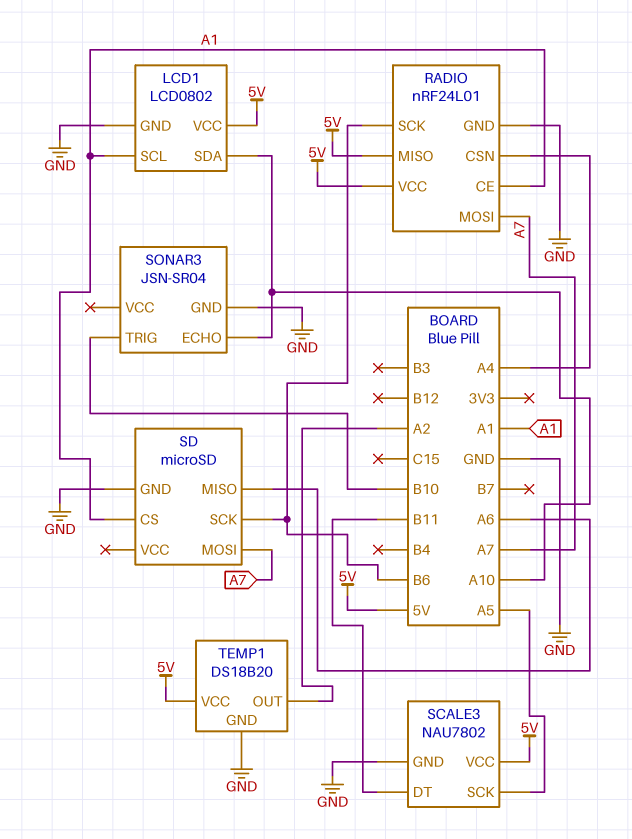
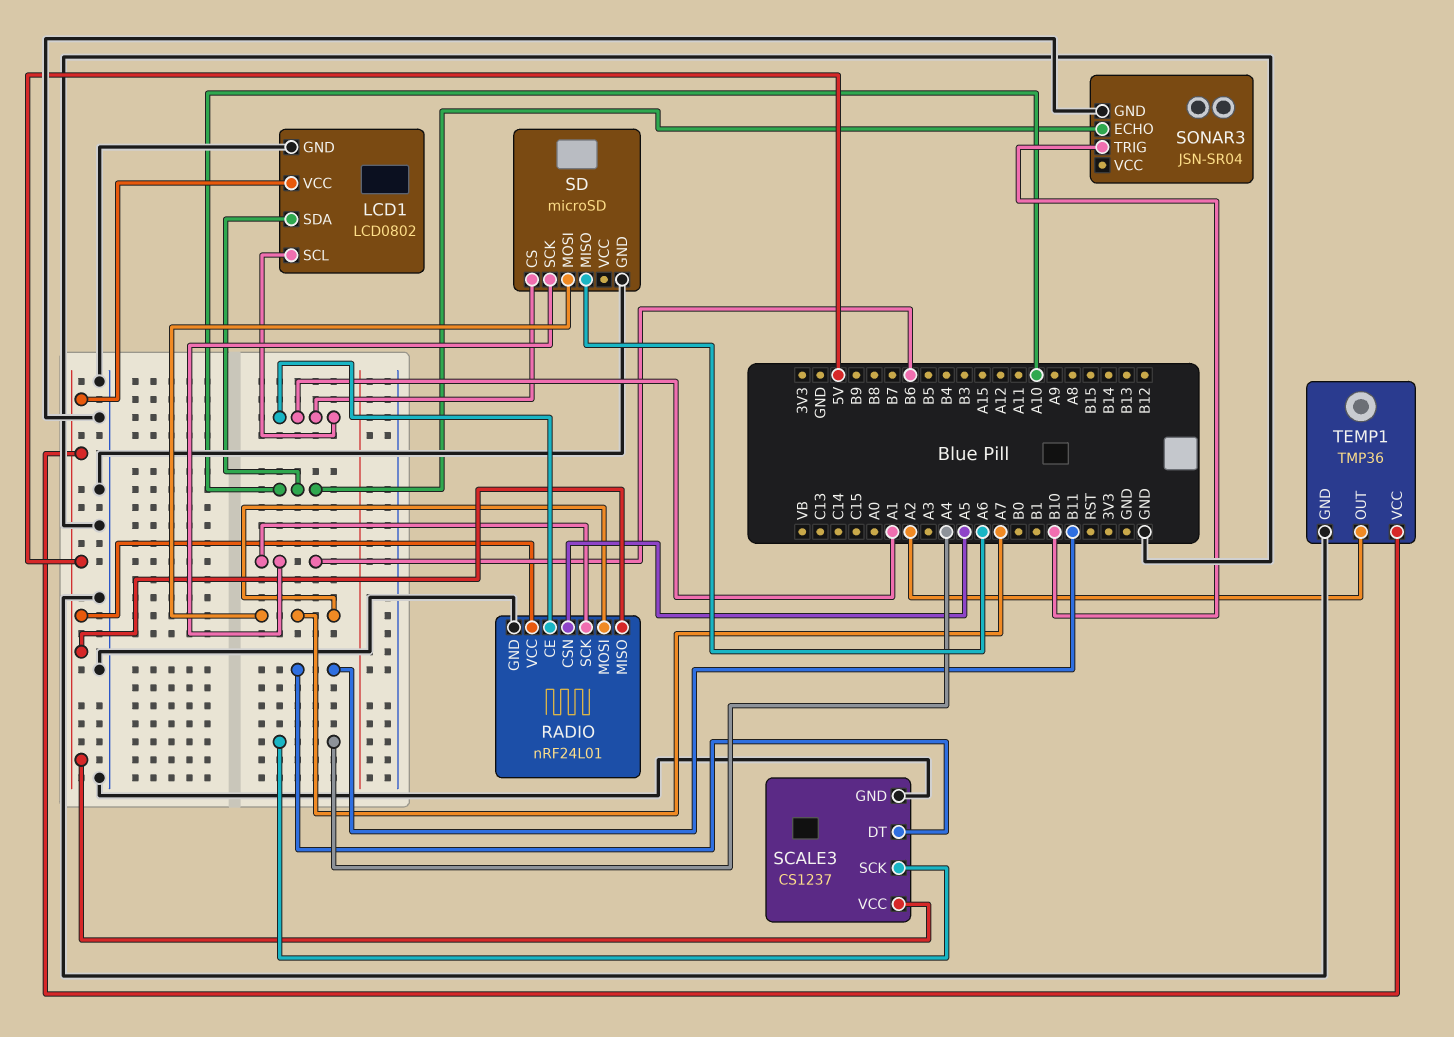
RADIO pin CSN: A4 -> A5
SCALE3: NAU7802 -> CS1237
SCALE3 pin SCK: A5 -> A4
TEMP1: DS18B20 -> TMP36

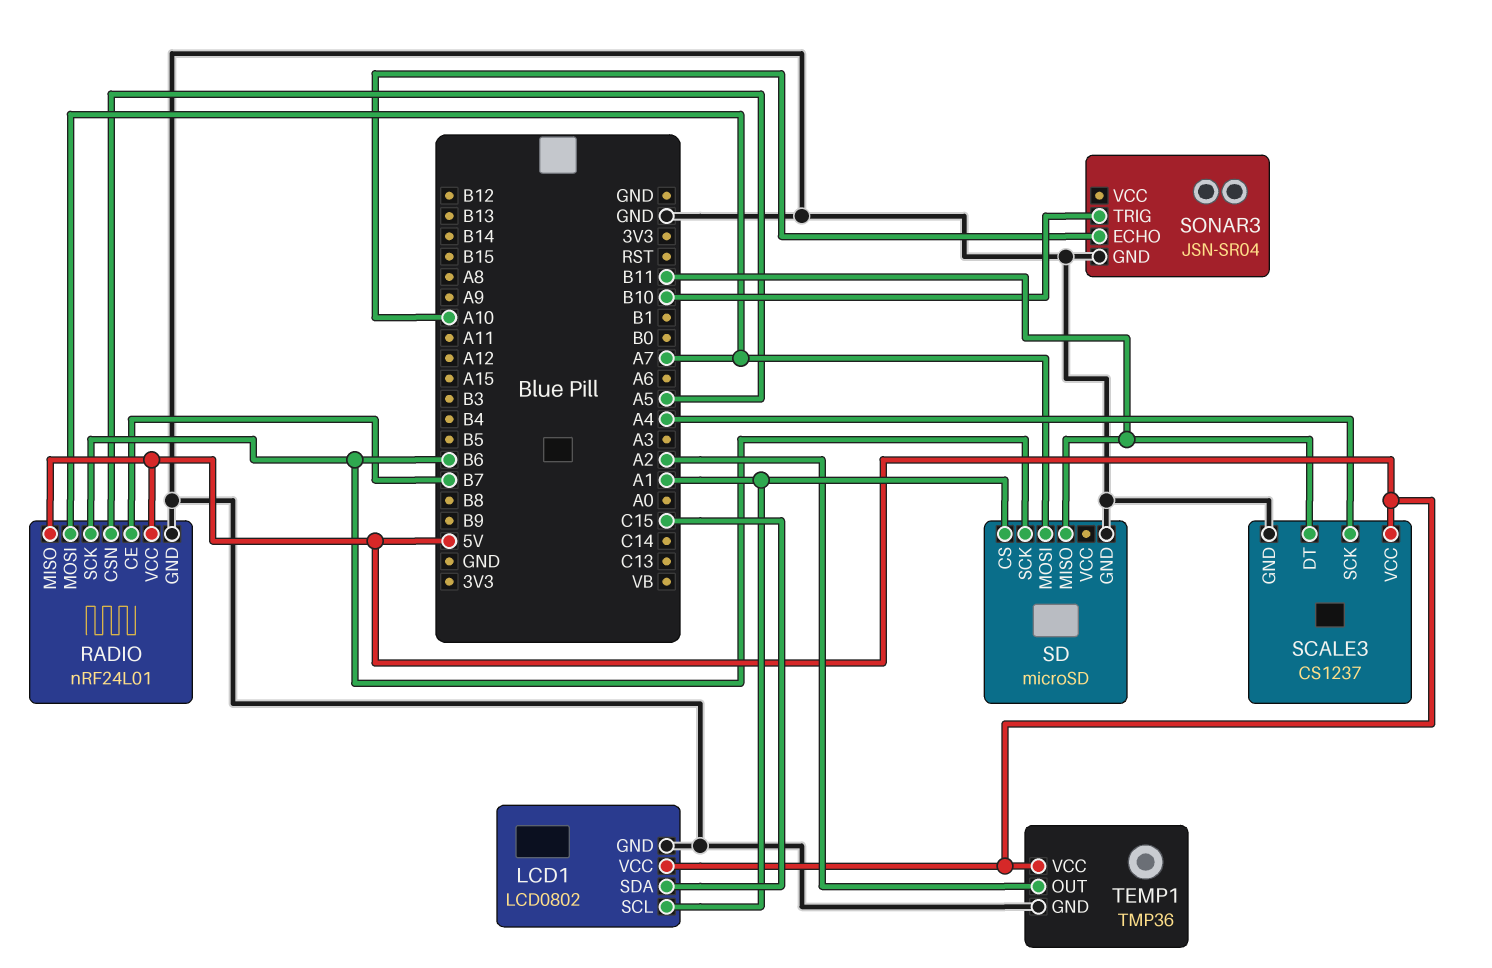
LCD1 pin SDA: A10 -> C15
RADIO pin CE: A1 -> B7
SD pin MISO: A6 -> B11

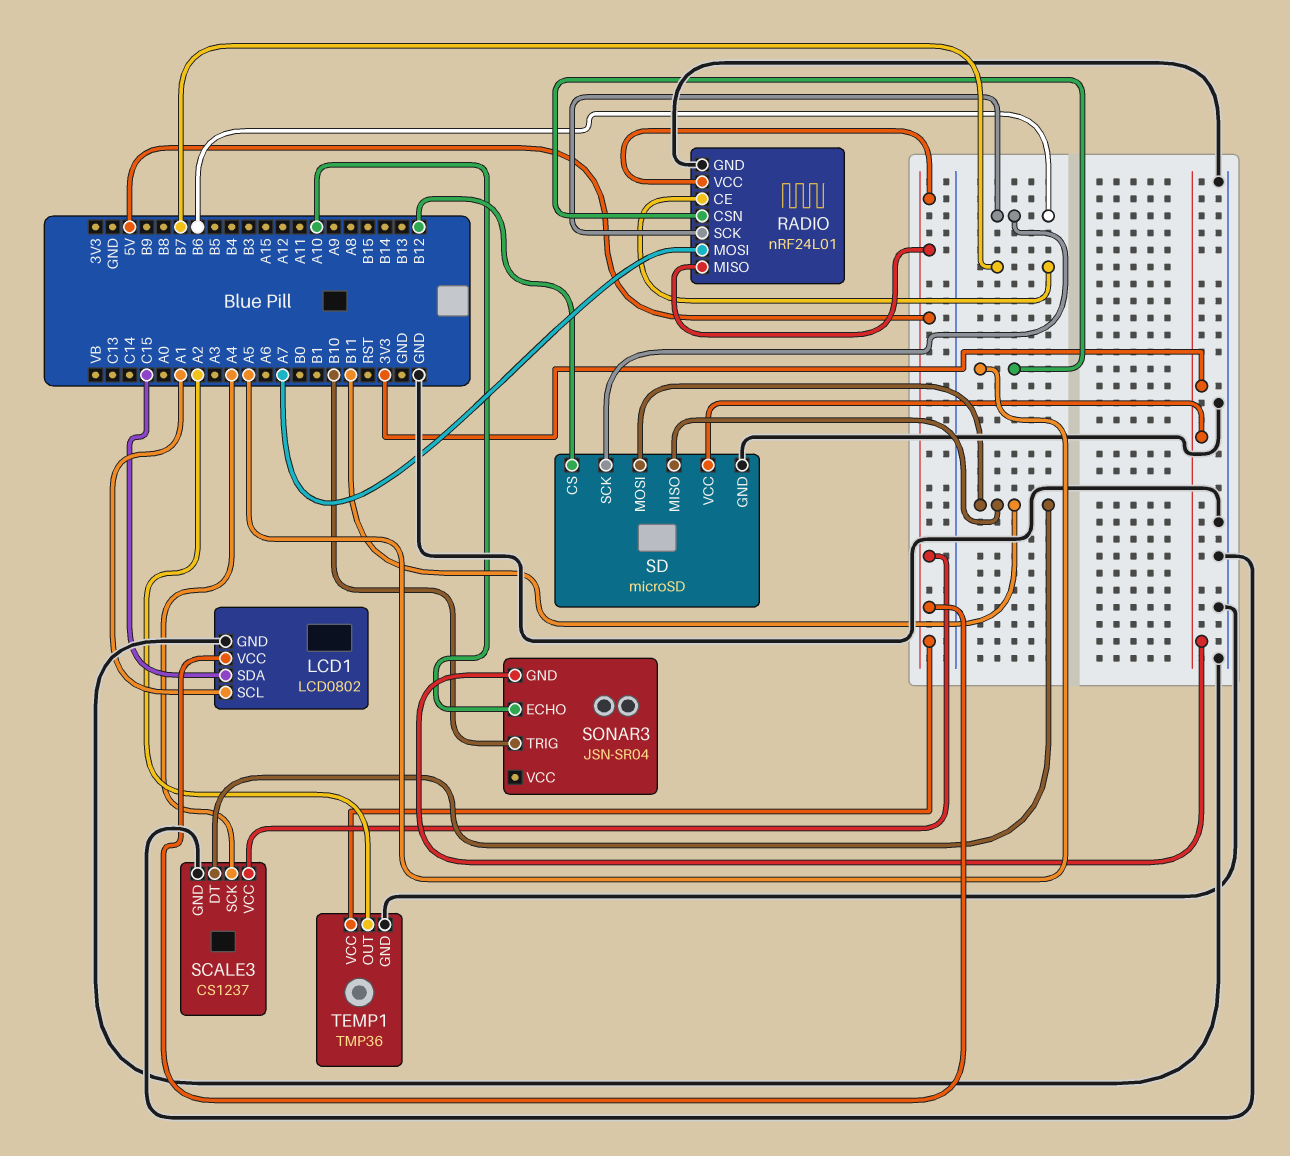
SD pin CS: A1 -> B12
SD pin MOSI: A7 -> B11
SD pin VCC: none -> 3V3
SONAR3 pin GND: GND -> 3V3

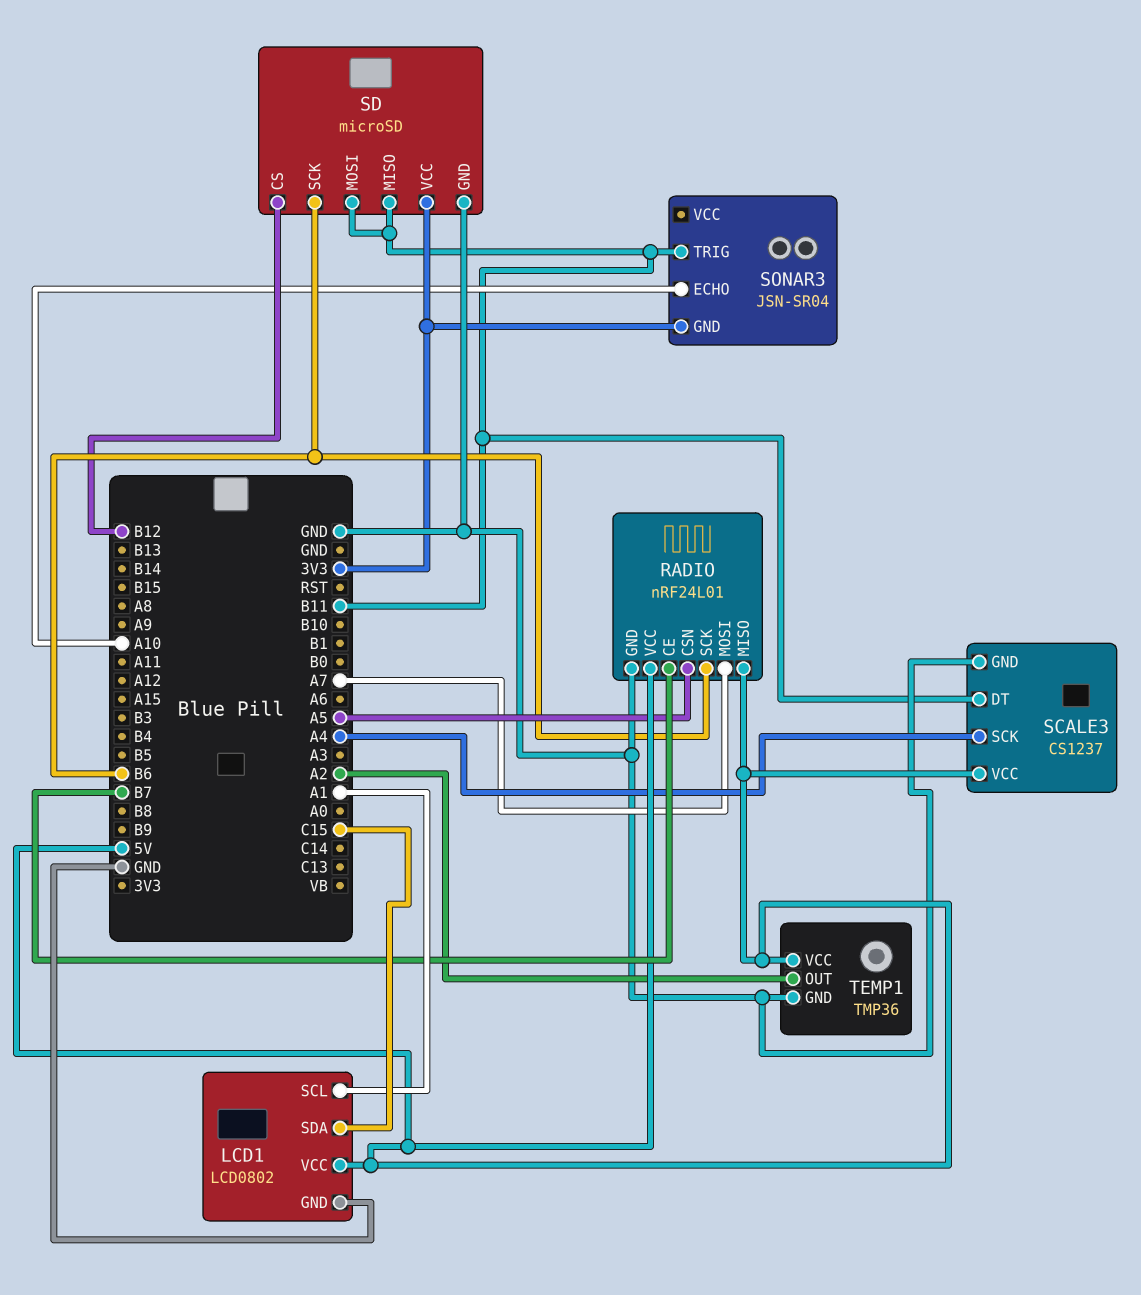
SONAR3 pin TRIG: B10 -> B11

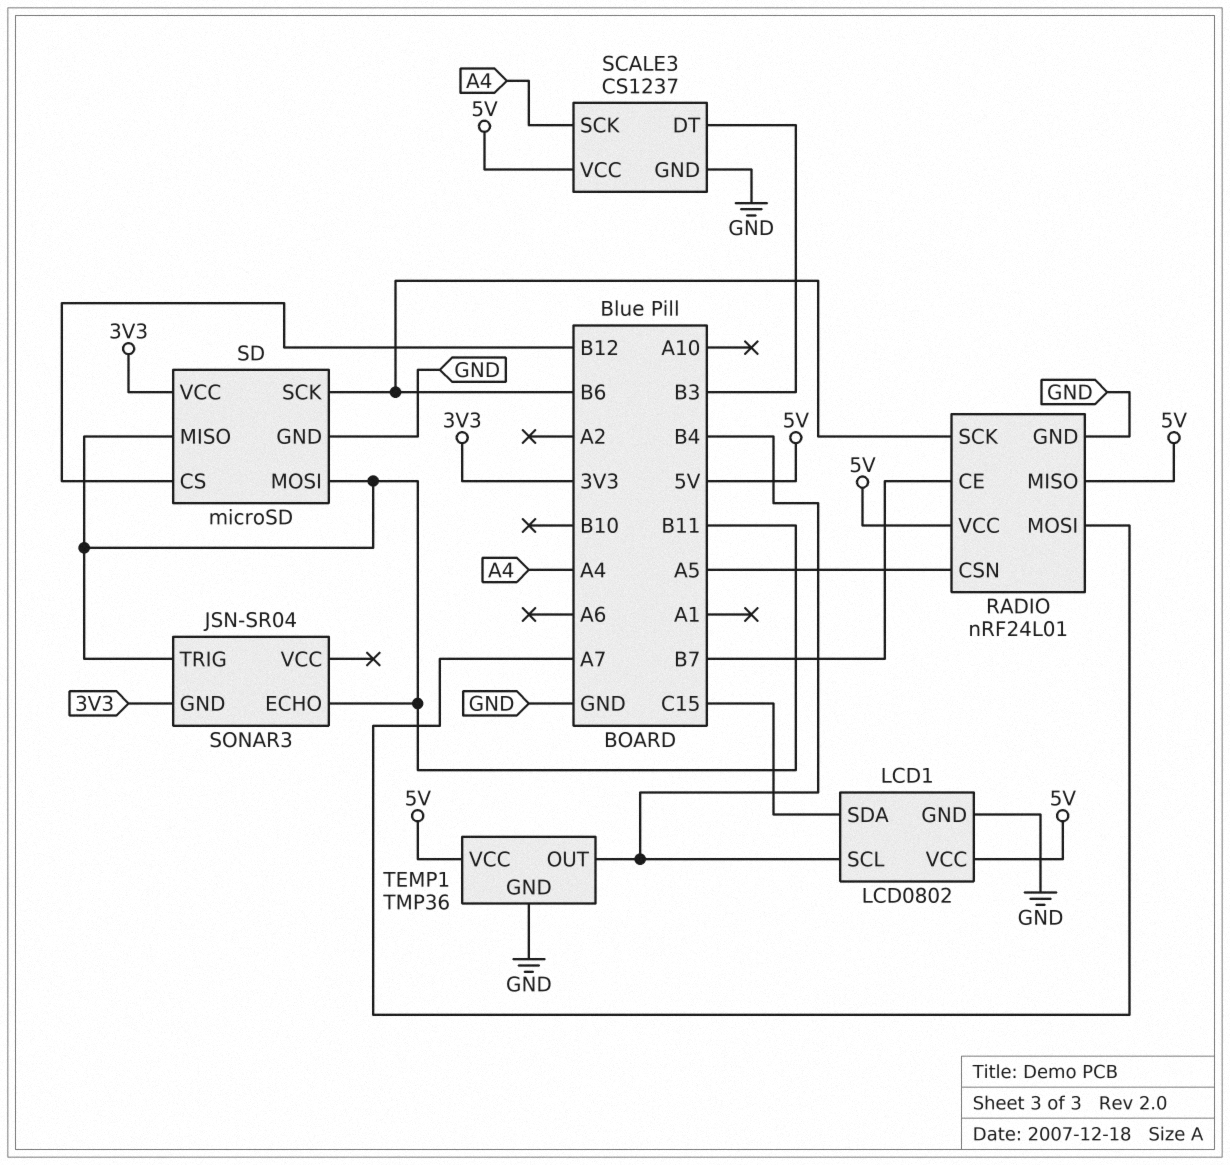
LCD1 pin SCL: A1 -> B4
SCALE3 pin DT: B11 -> B3
SONAR3 pin ECHO: A10 -> B11
TEMP1 pin OUT: A2 -> B4

